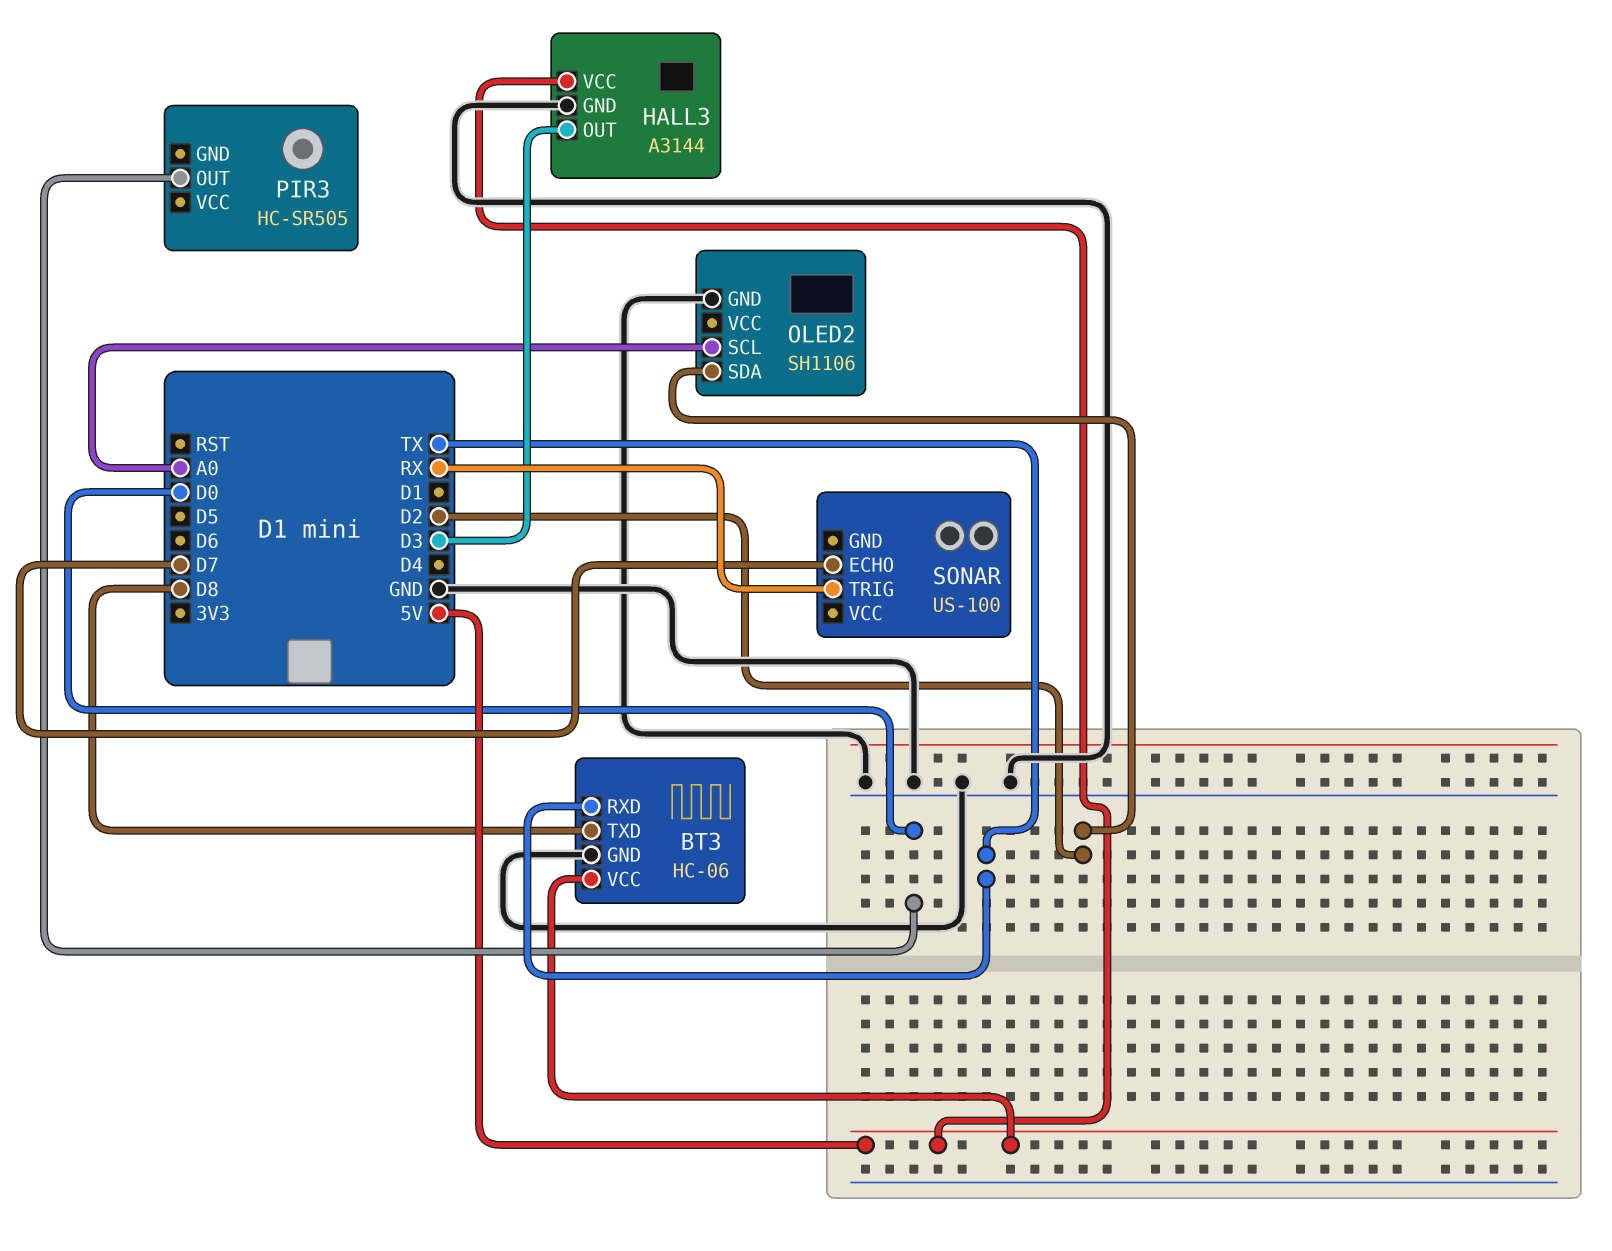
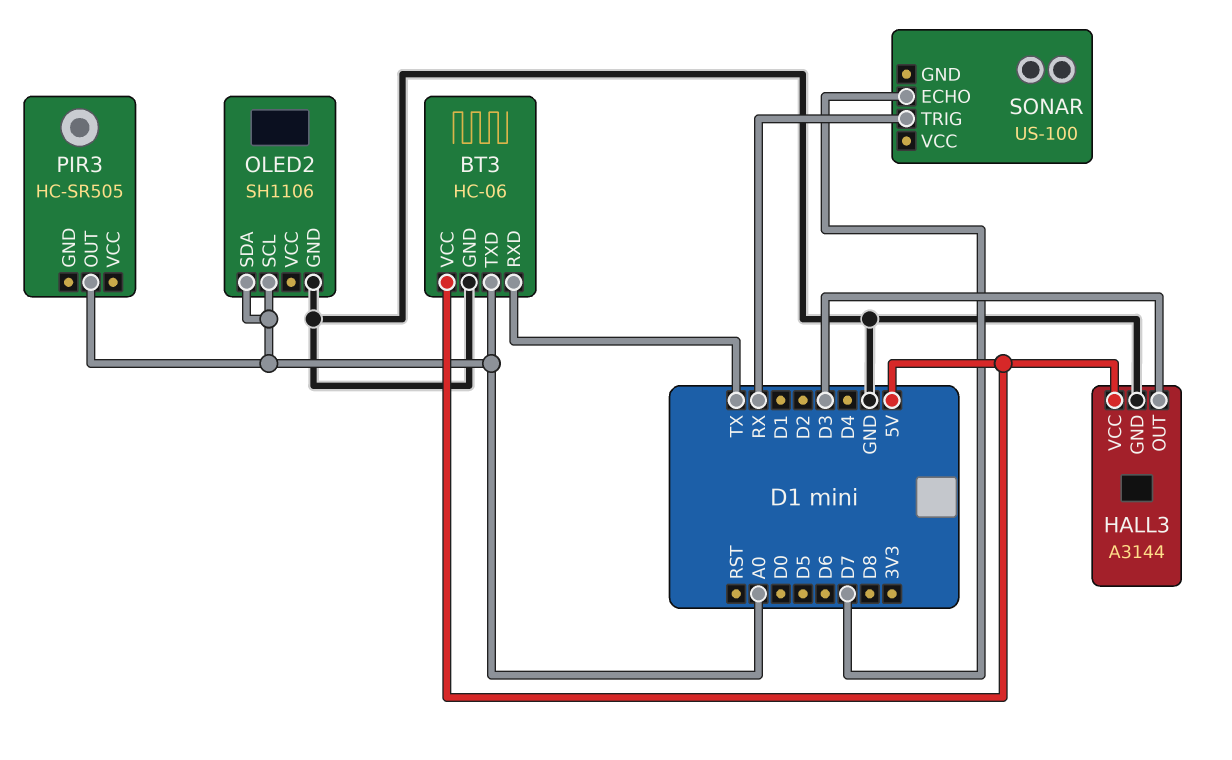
BT3 pin TXD: D8 -> A0
OLED2 pin SDA: D2 -> A0
PIR3 pin OUT: D0 -> A0

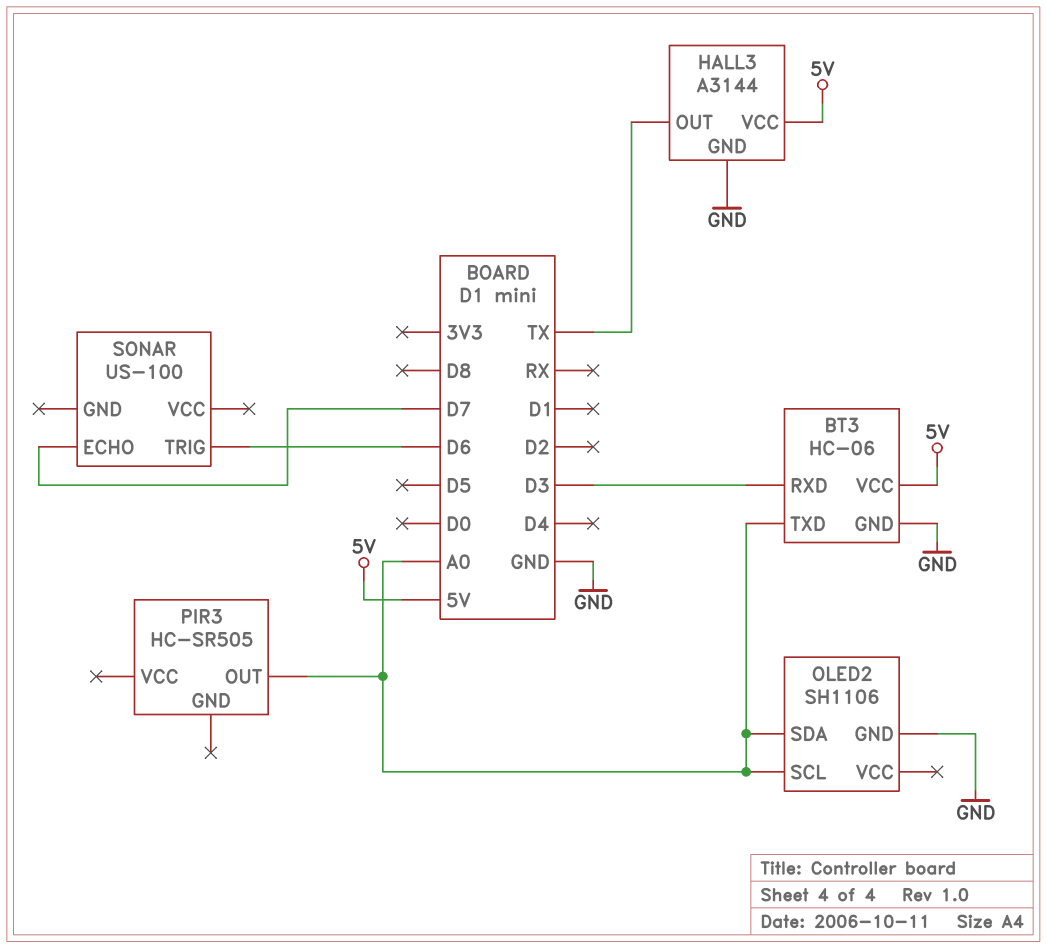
BT3 pin RXD: TX -> D3
HALL3 pin OUT: D3 -> TX
SONAR pin TRIG: RX -> D6

